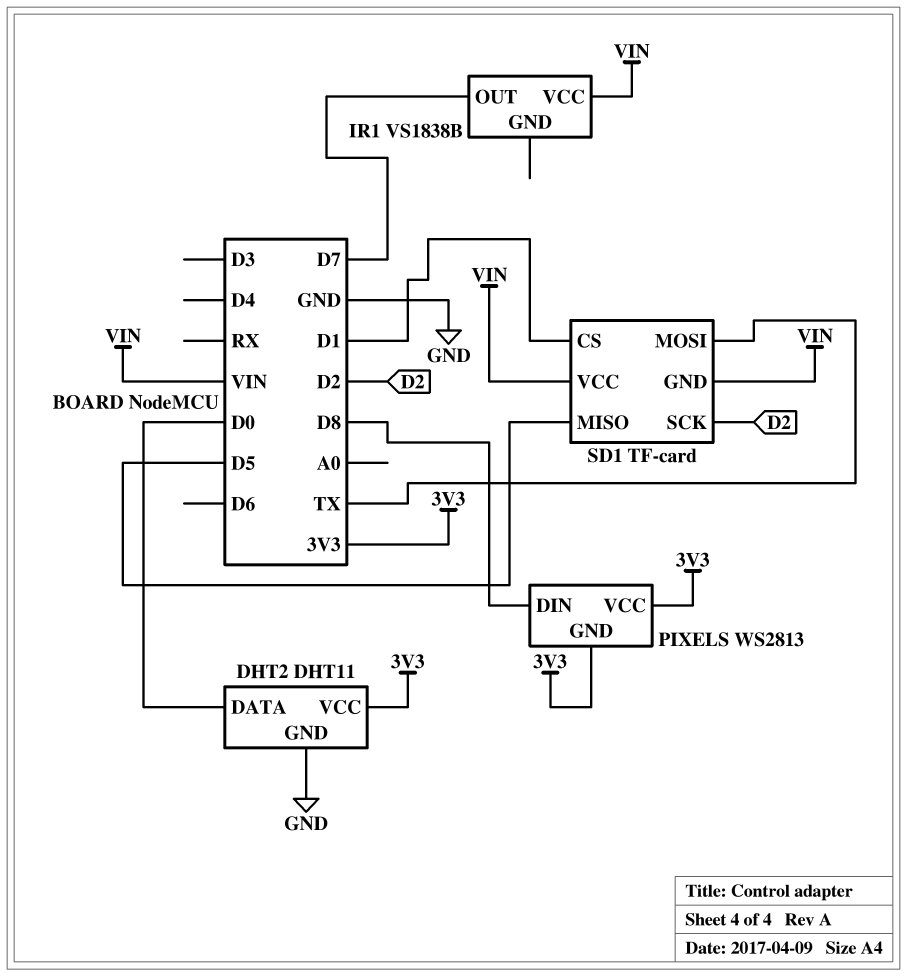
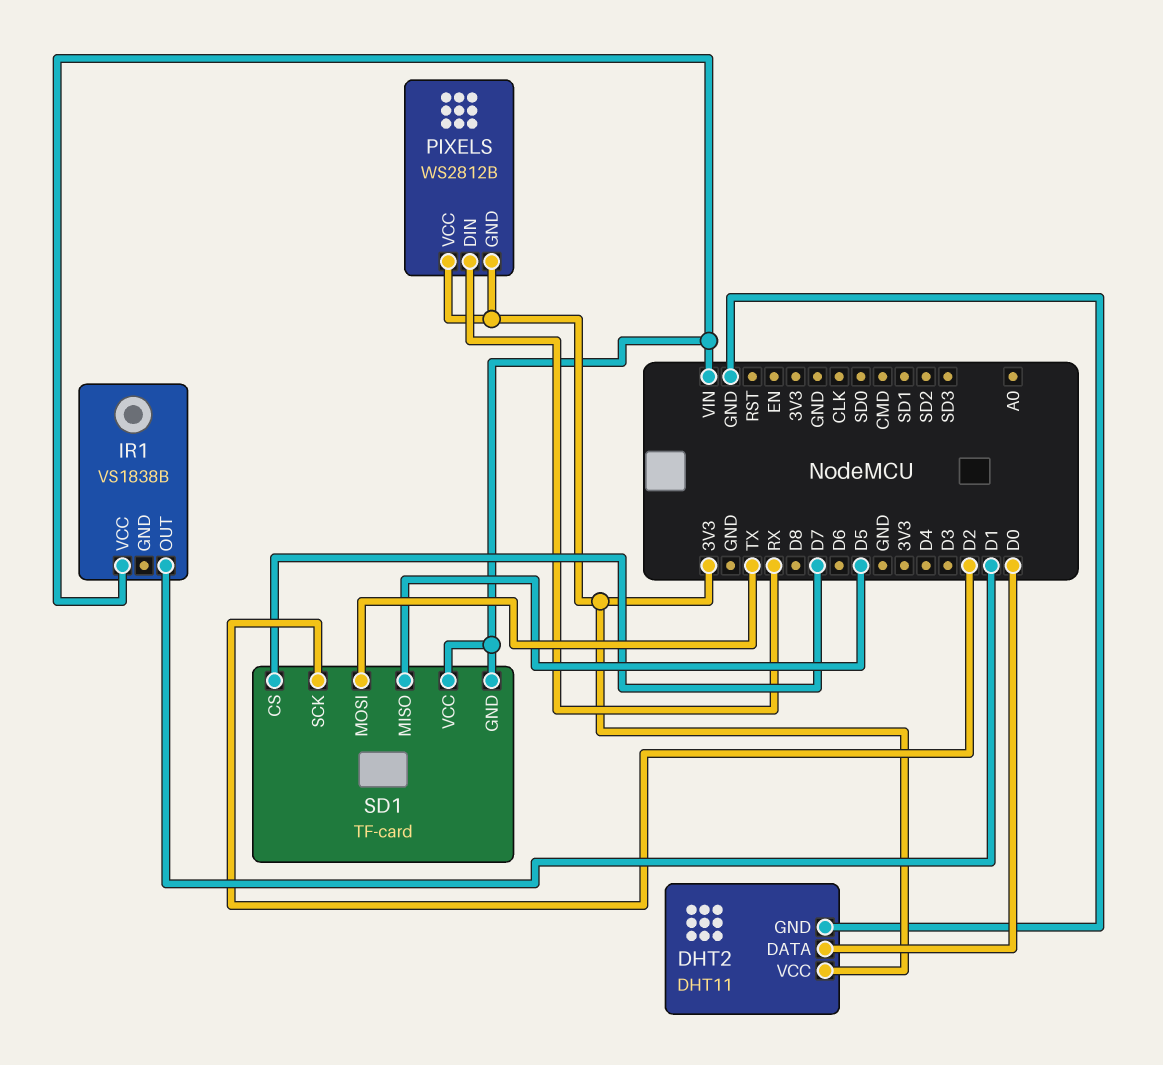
IR1 pin OUT: D7 -> D1
PIXELS: WS2813 -> WS2812B
PIXELS pin DIN: D8 -> RX
SD1 pin CS: D1 -> D7

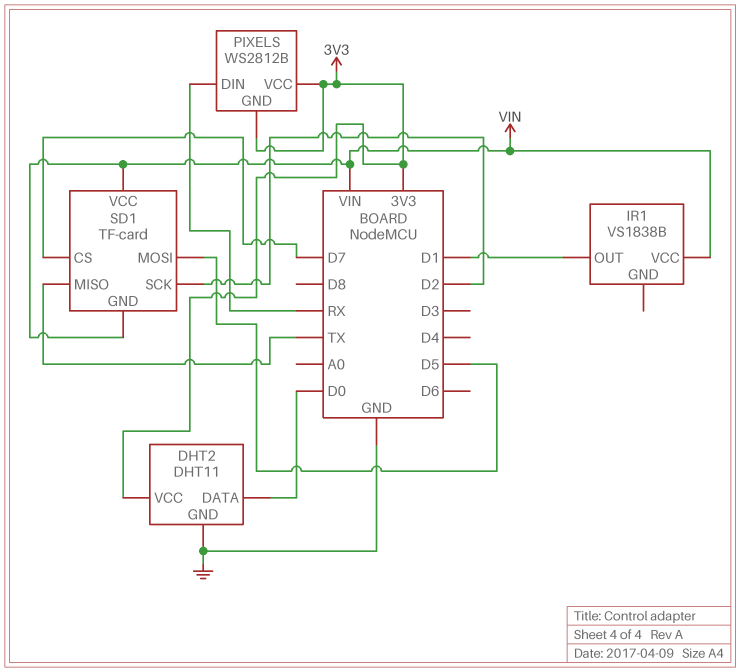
SD1 pin MISO: D5 -> TX
SD1 pin MOSI: TX -> D5

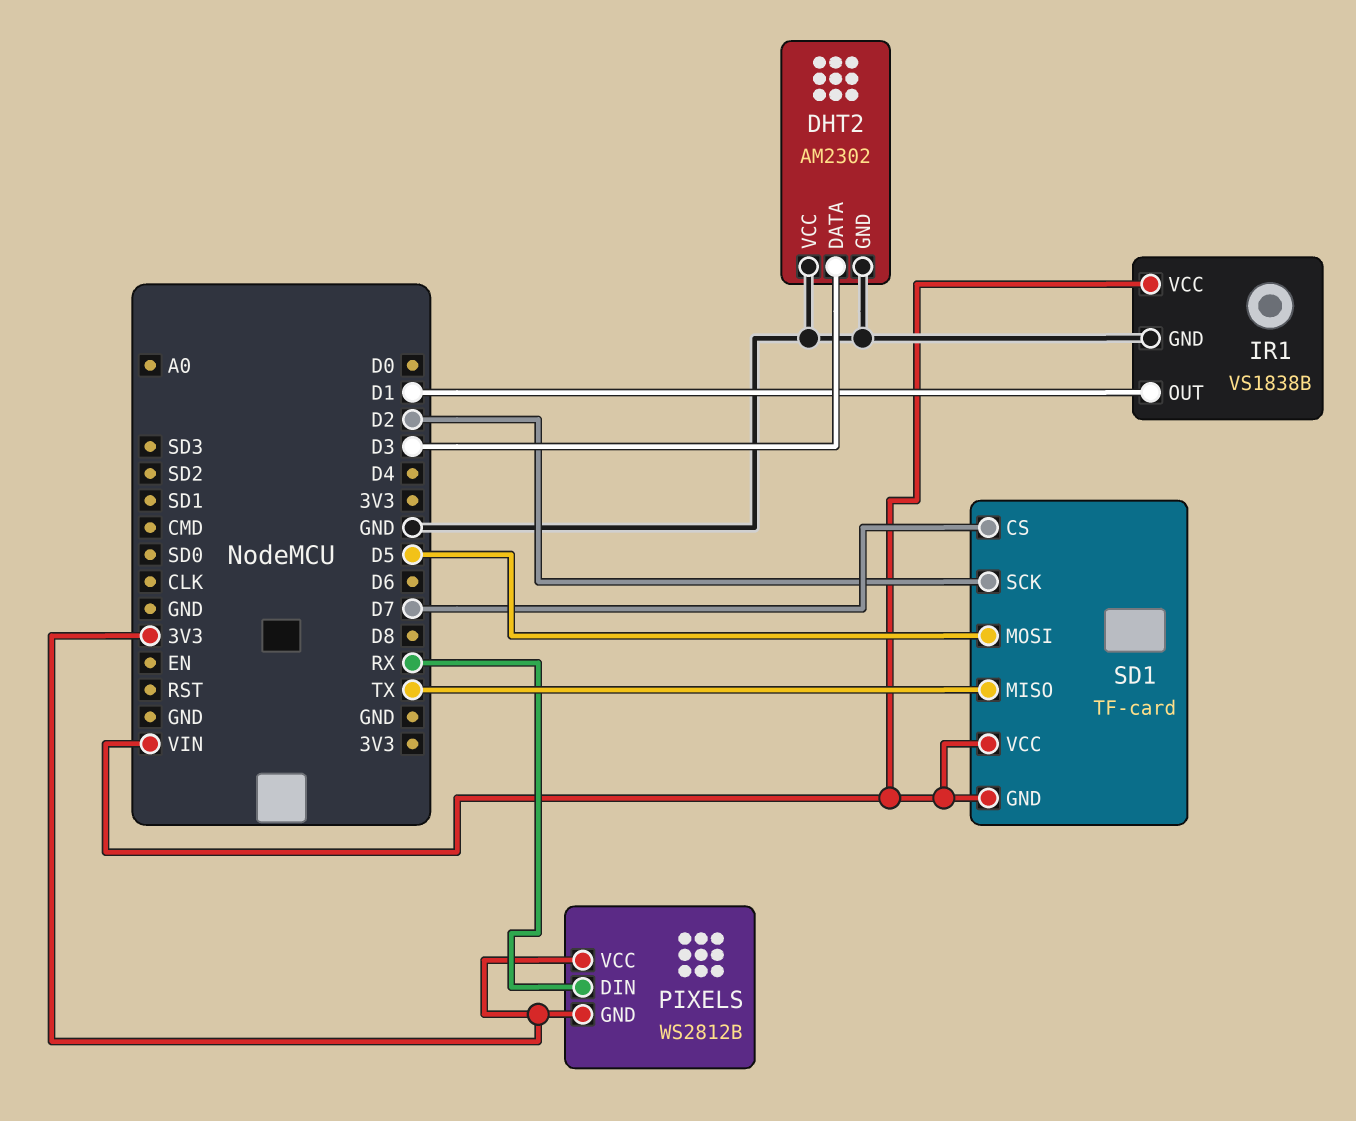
DHT2: DHT11 -> AM2302
DHT2 pin DATA: D0 -> D3
DHT2 pin VCC: 3V3 -> GND
IR1 pin GND: none -> GND

